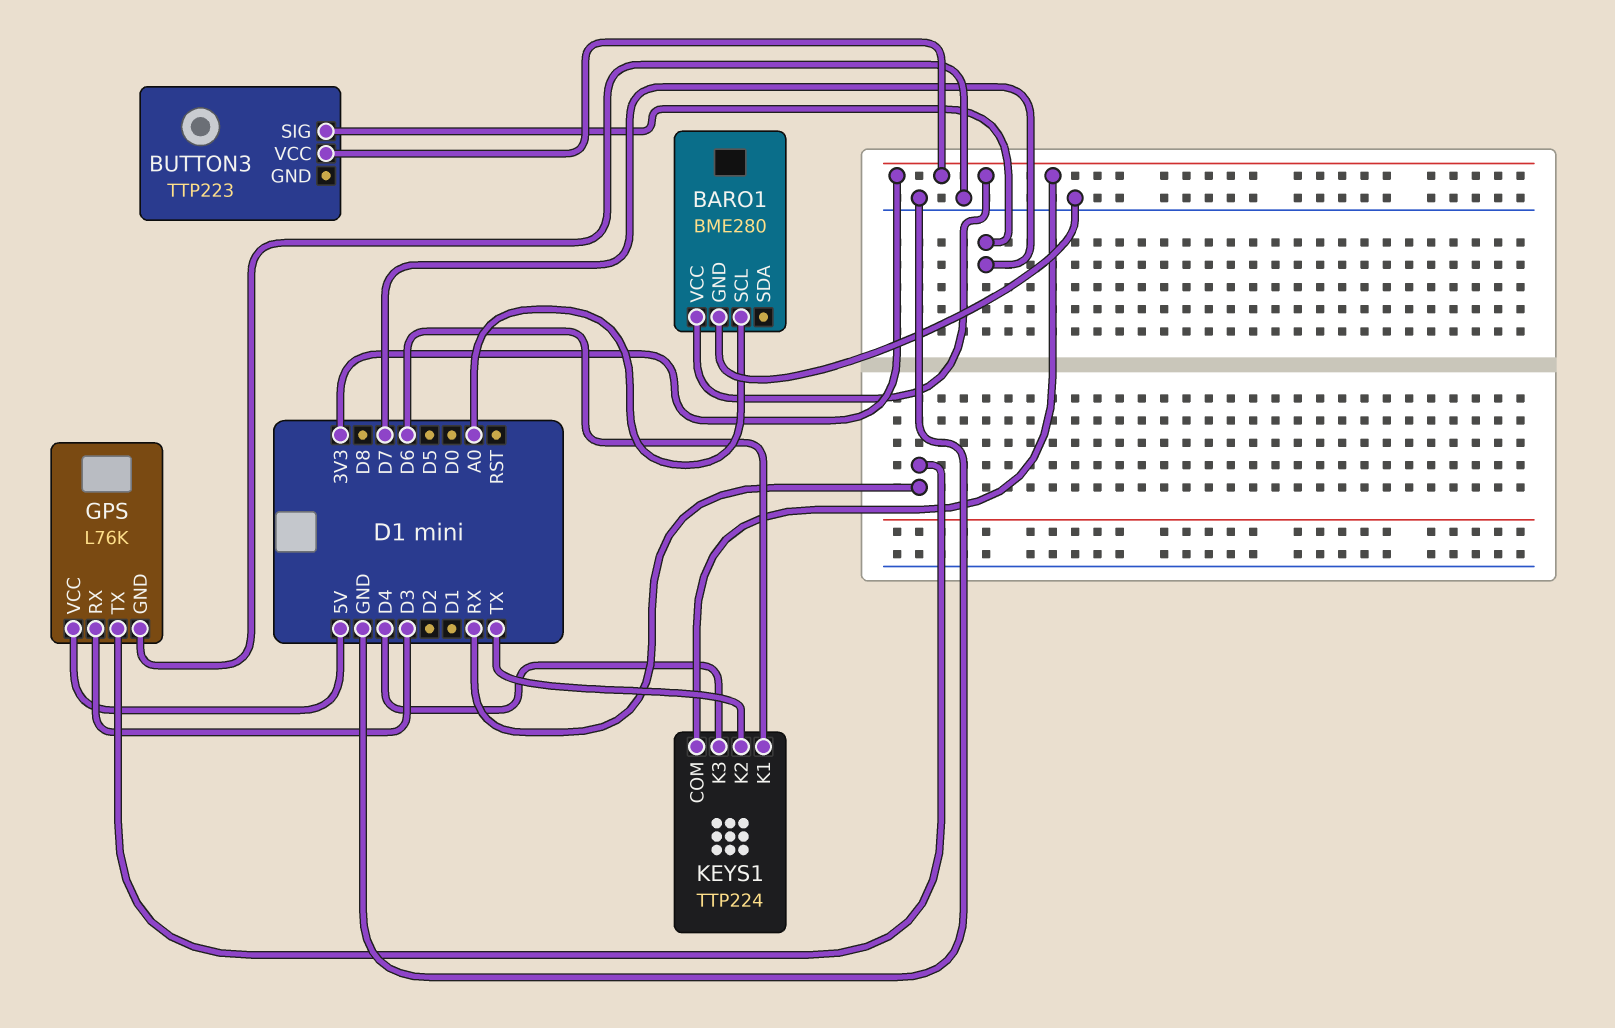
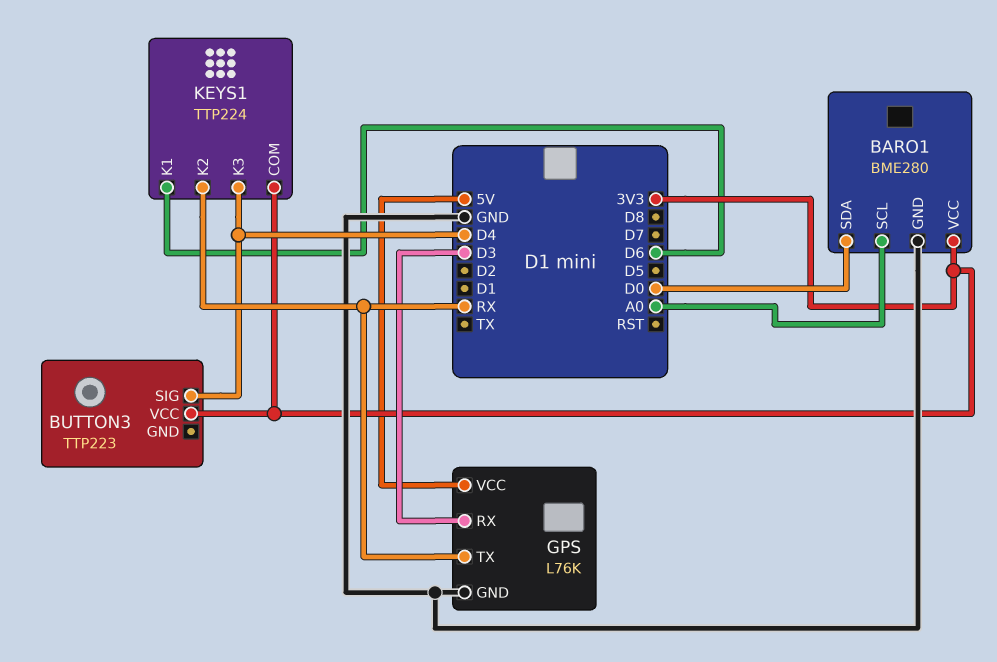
BARO1 pin SDA: none -> D0
BUTTON3 pin SIG: D7 -> D4
KEYS1 pin K2: TX -> RX

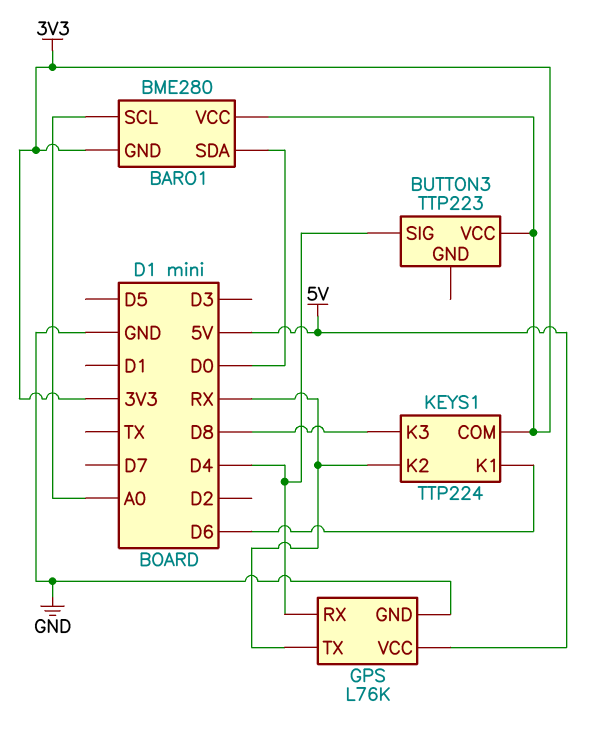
BARO1 pin GND: GND -> 3V3
GPS pin RX: D3 -> D4
KEYS1 pin K3: D4 -> D8

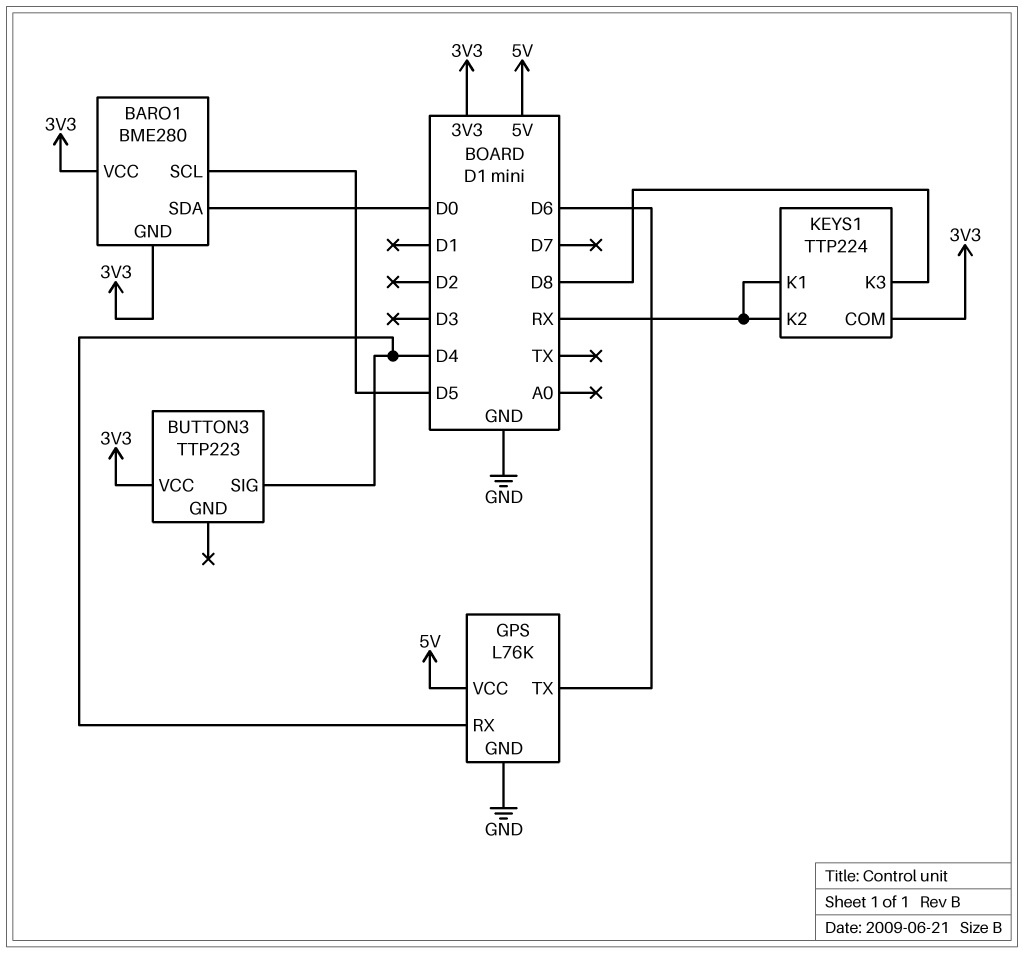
BARO1 pin SCL: A0 -> D5
GPS pin TX: RX -> D6
KEYS1 pin K1: D6 -> RX

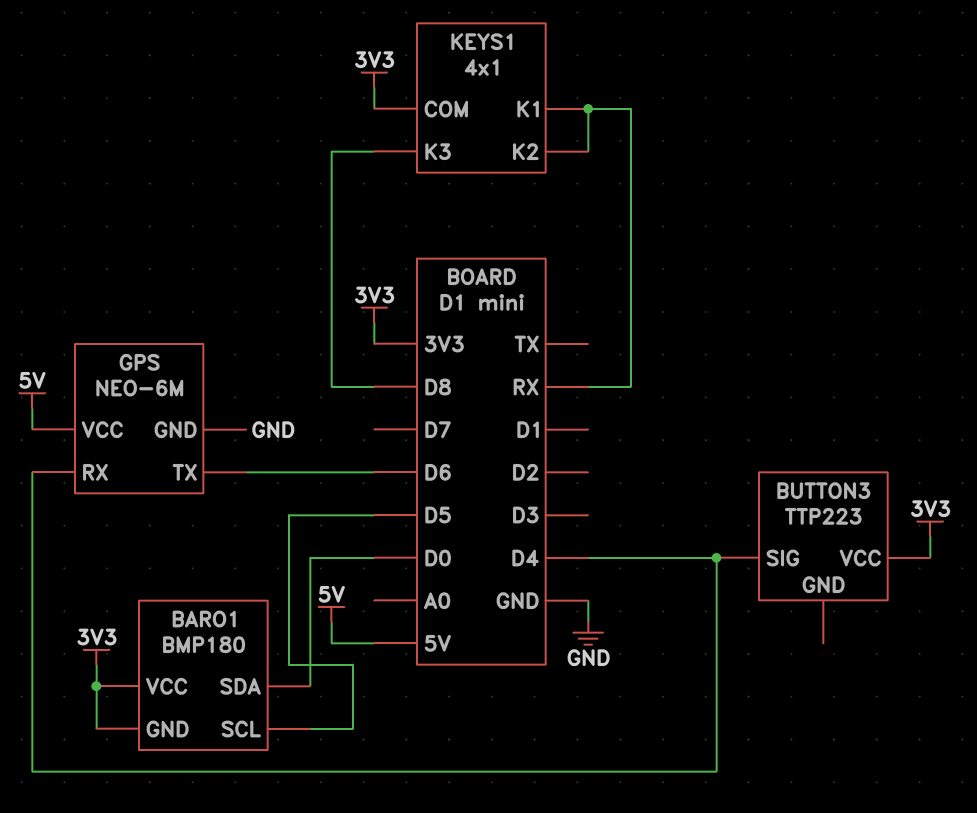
BARO1: BME280 -> BMP180
GPS: L76K -> NEO-6M
KEYS1: TTP224 -> 4x1

